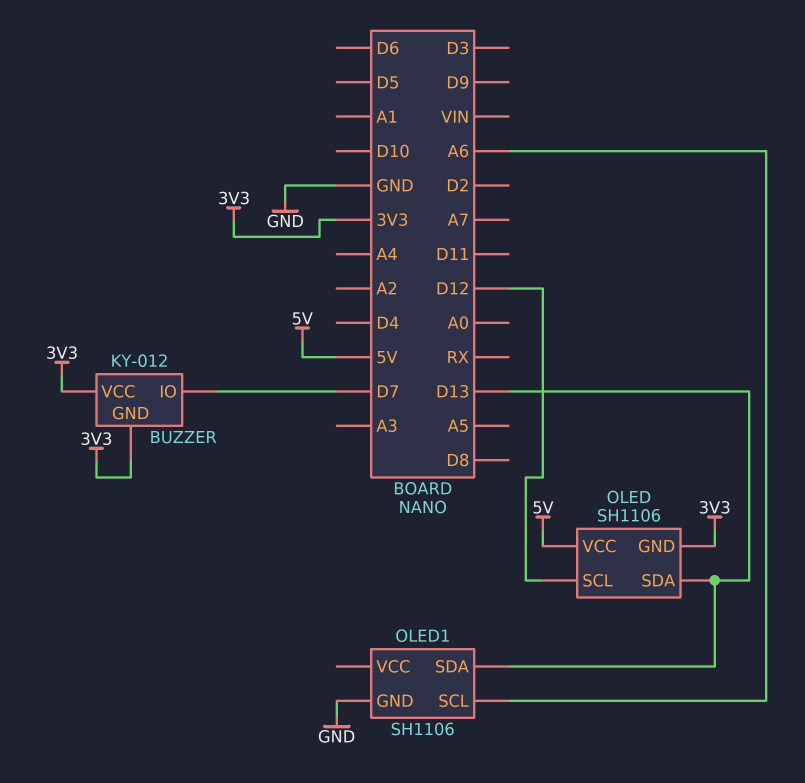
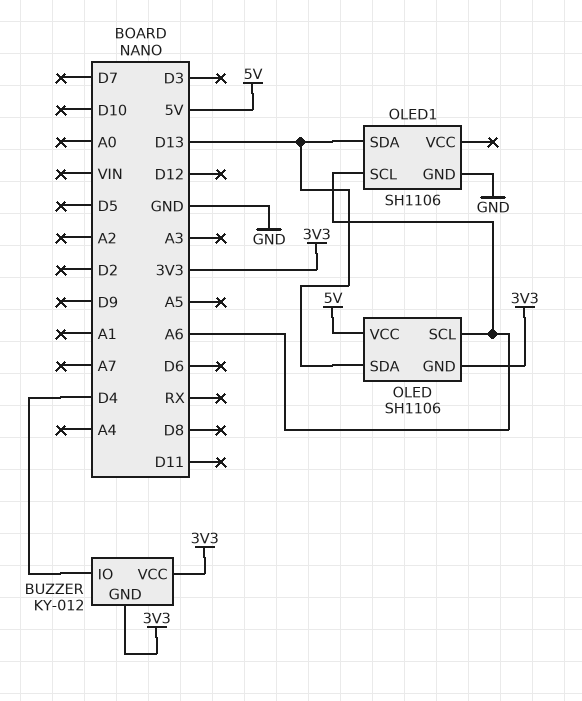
BUZZER pin IO: D7 -> D4
OLED pin SCL: D12 -> A6

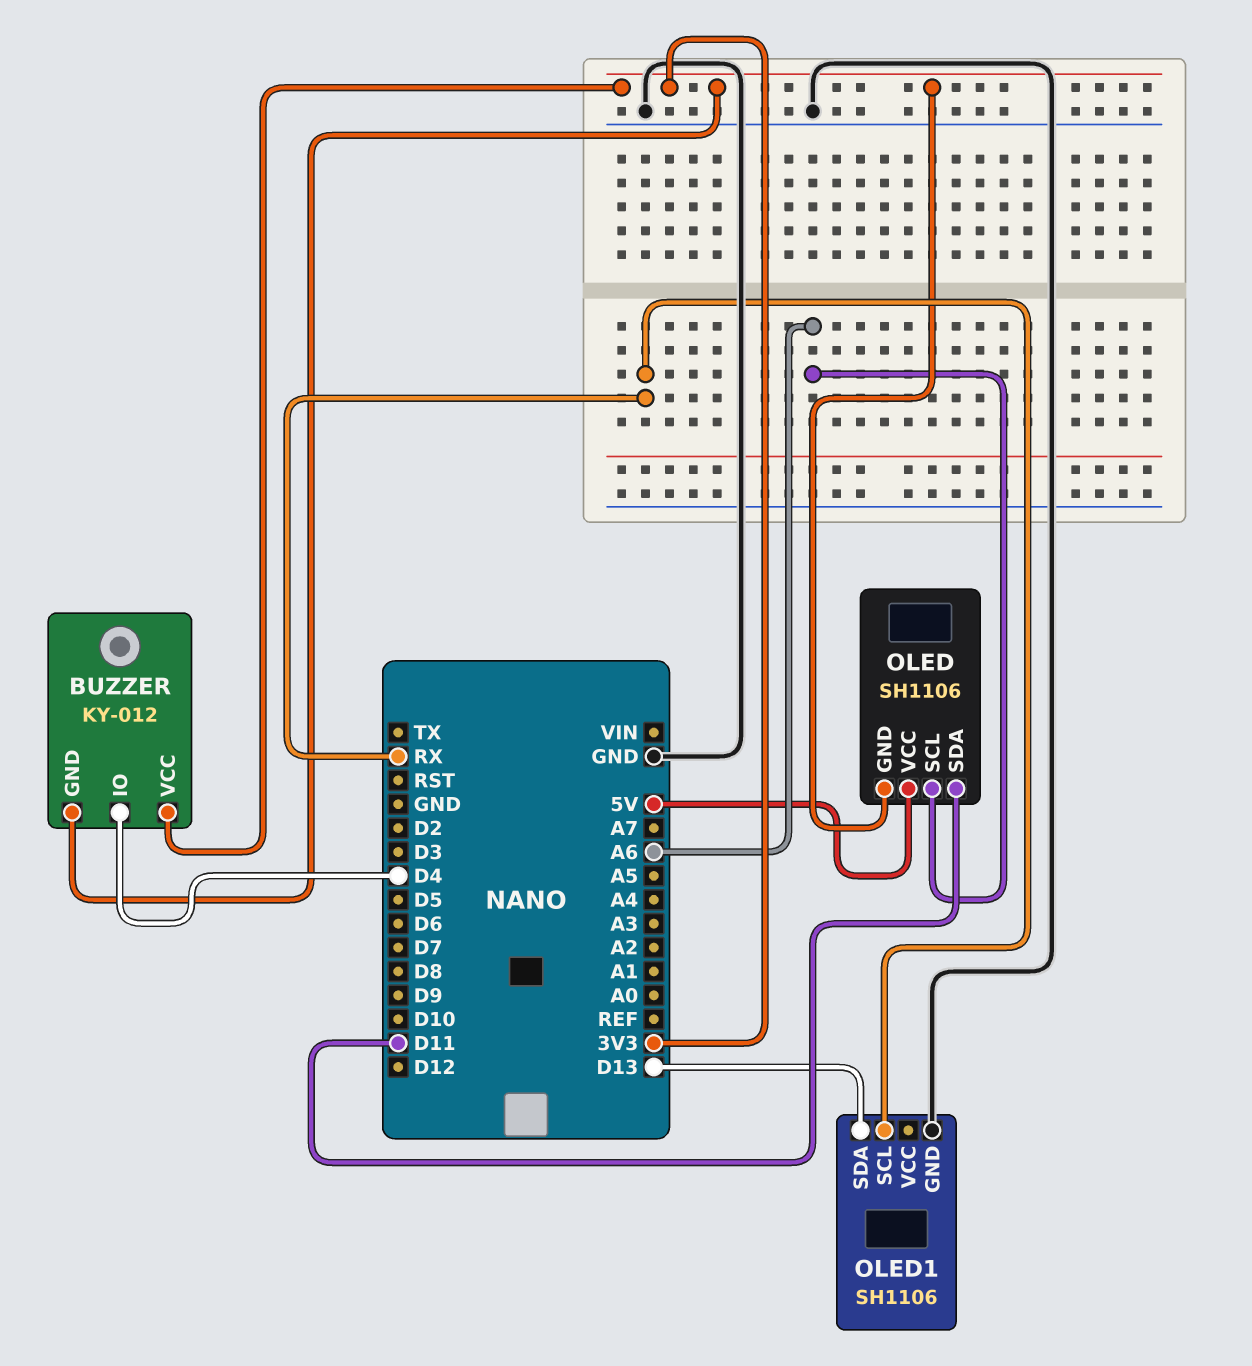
OLED pin SDA: D13 -> D11
OLED1 pin SCL: A6 -> RX

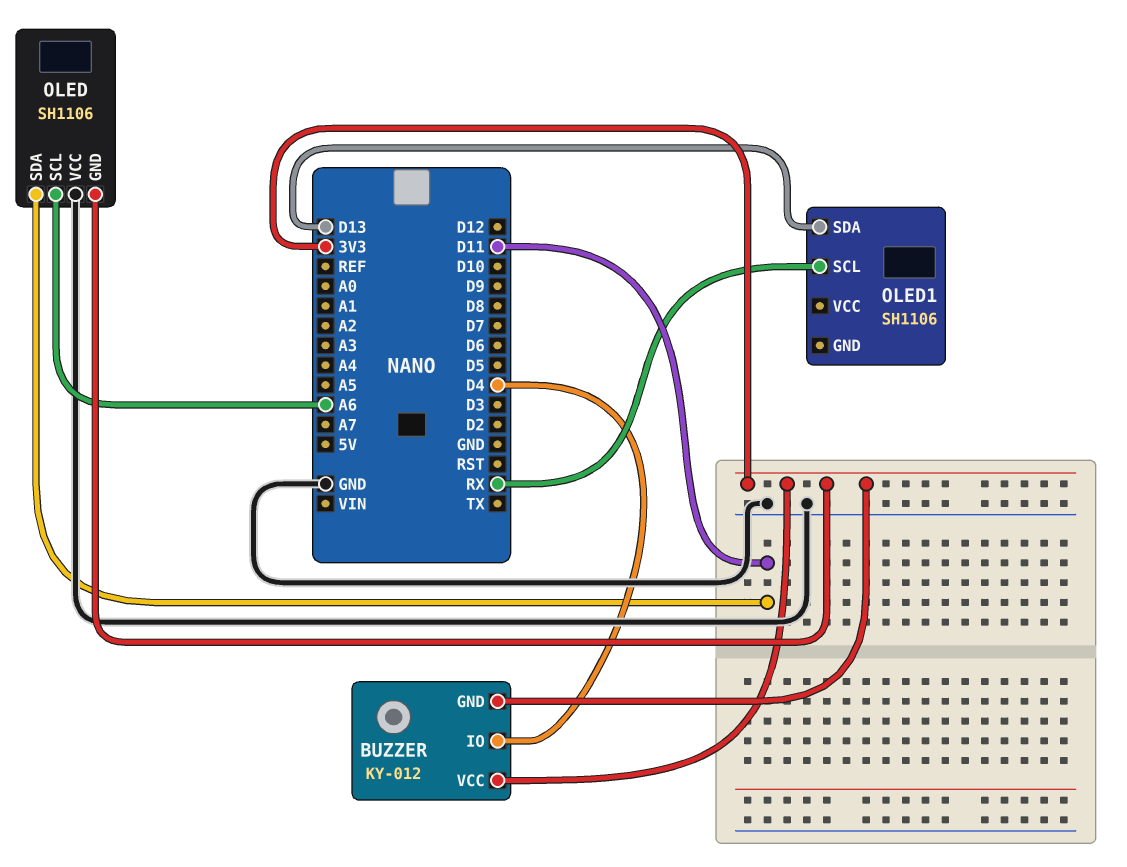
OLED pin VCC: 5V -> GND
OLED1 pin GND: GND -> none

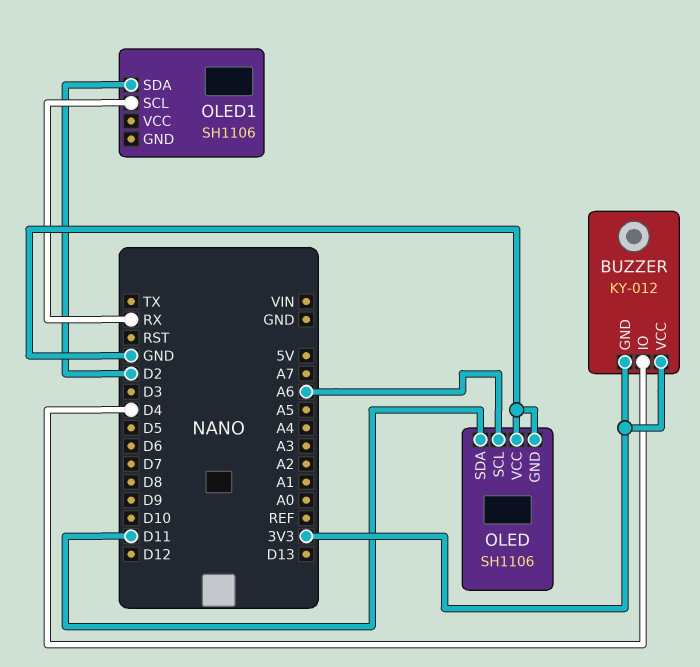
OLED pin GND: 3V3 -> GND
OLED1 pin SDA: D13 -> D2

